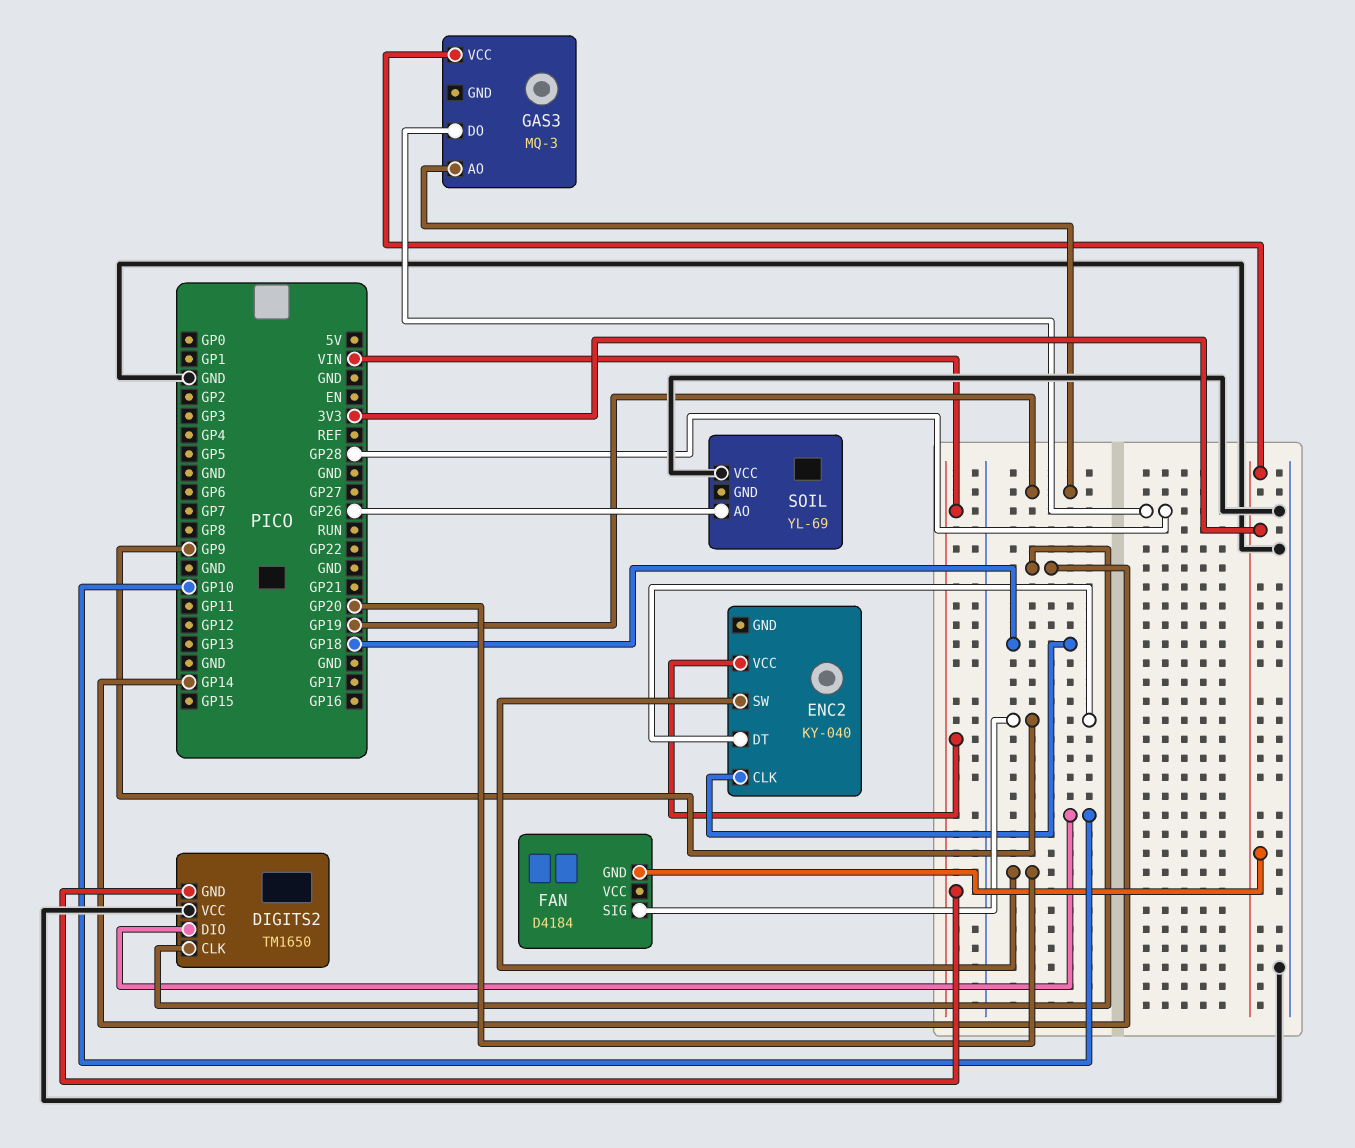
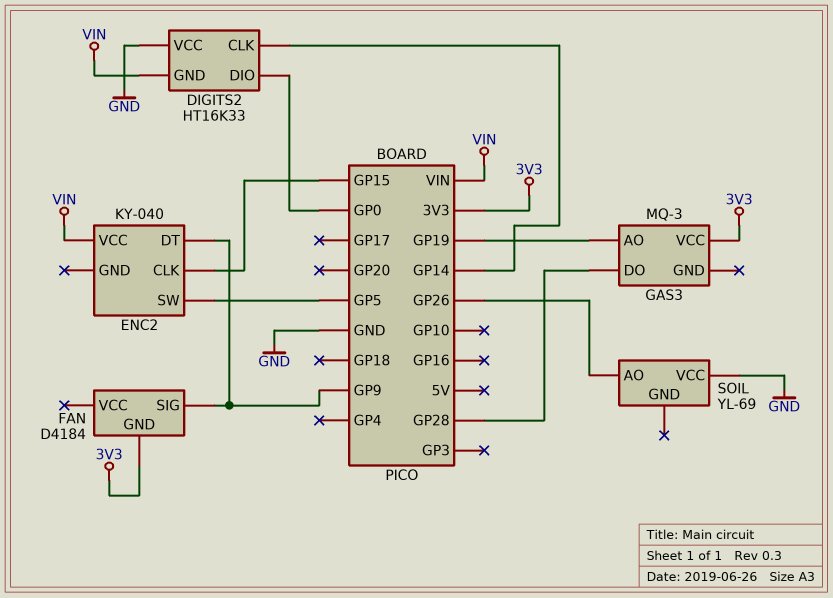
DIGITS2: TM1650 -> HT16K33
DIGITS2 pin DIO: GP10 -> GP0
ENC2 pin CLK: GP18 -> GP15
ENC2 pin SW: GP20 -> GP5

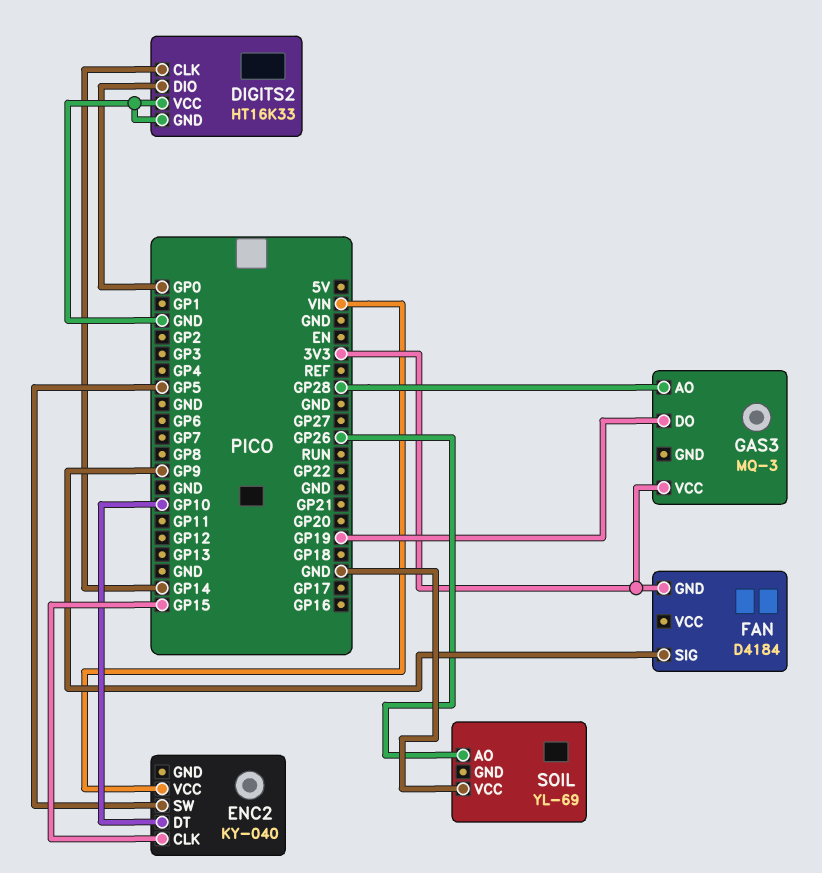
DIGITS2 pin GND: VIN -> GND
ENC2 pin DT: GP9 -> GP10
GAS3 pin AO: GP19 -> GP28
GAS3 pin DO: GP28 -> GP19

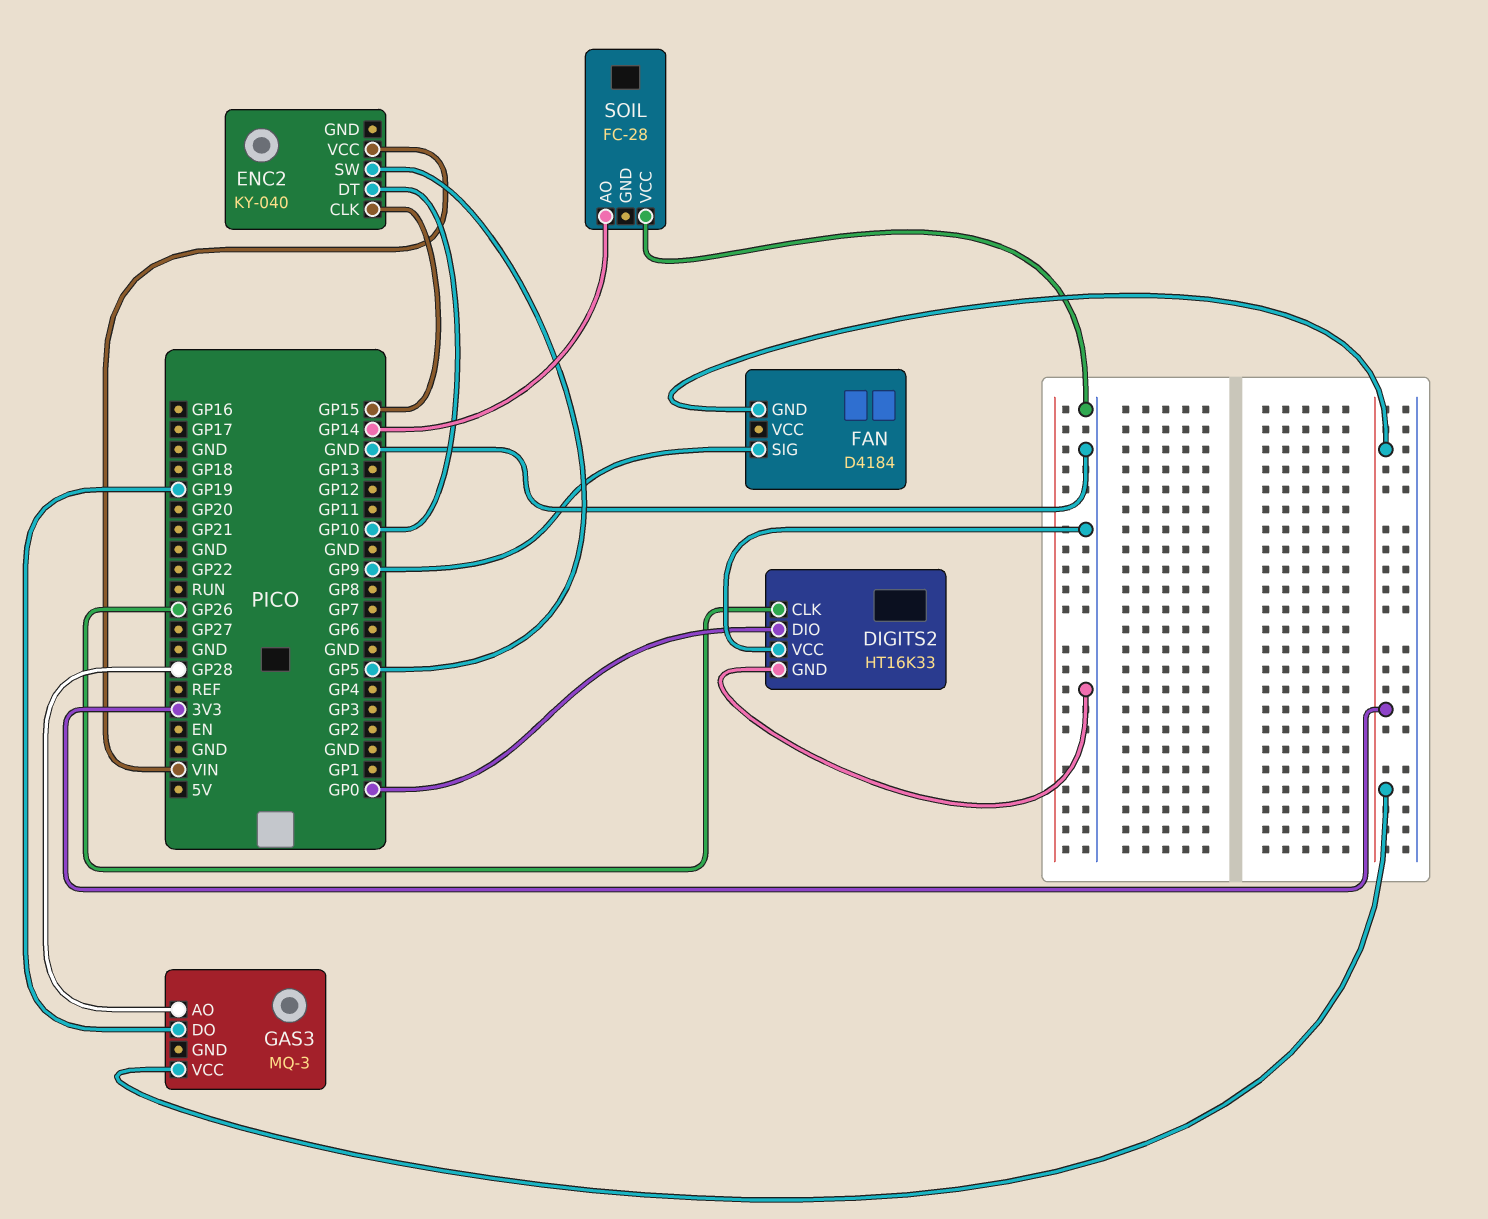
DIGITS2 pin CLK: GP14 -> GP26
SOIL: YL-69 -> FC-28
SOIL pin AO: GP26 -> GP14

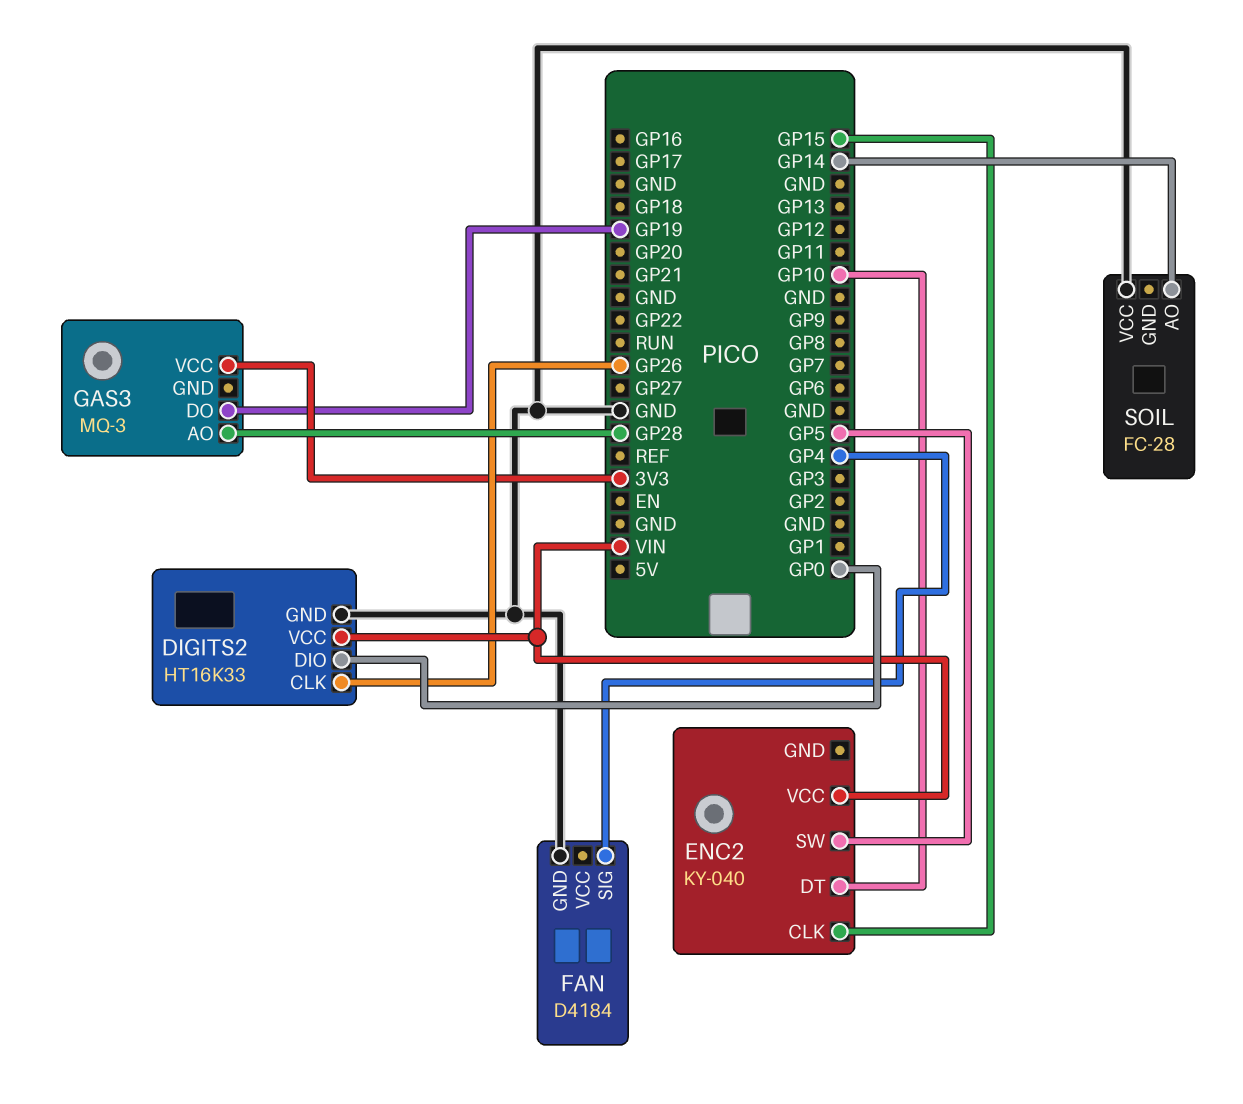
DIGITS2 pin VCC: GND -> VIN
FAN pin GND: 3V3 -> GND
FAN pin SIG: GP9 -> GP4

